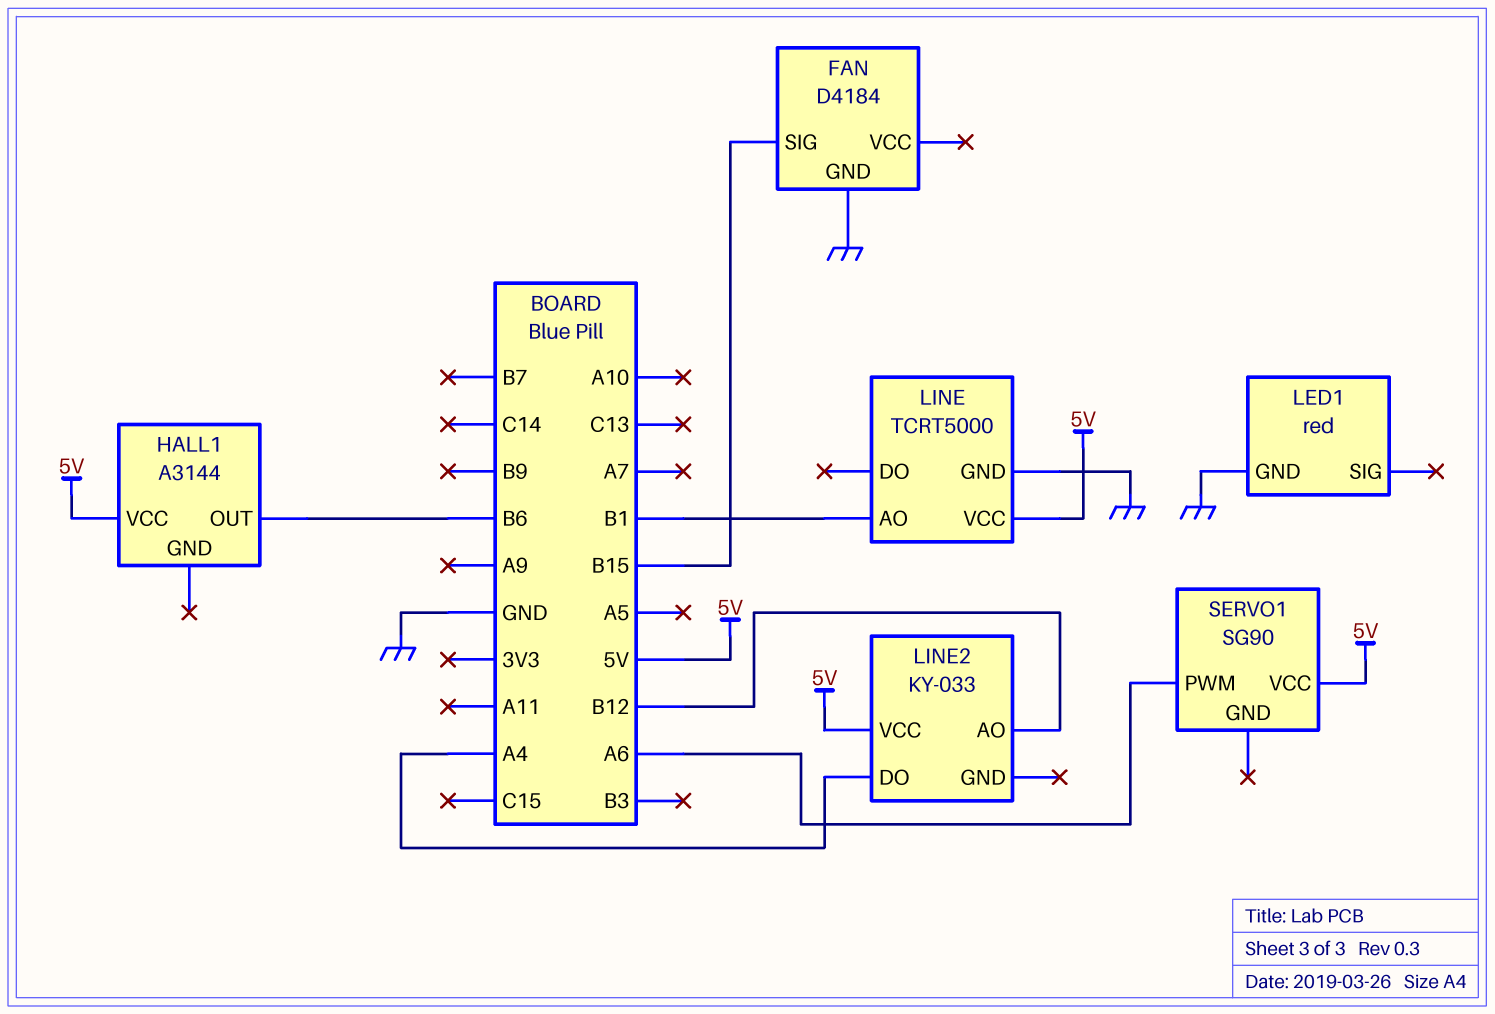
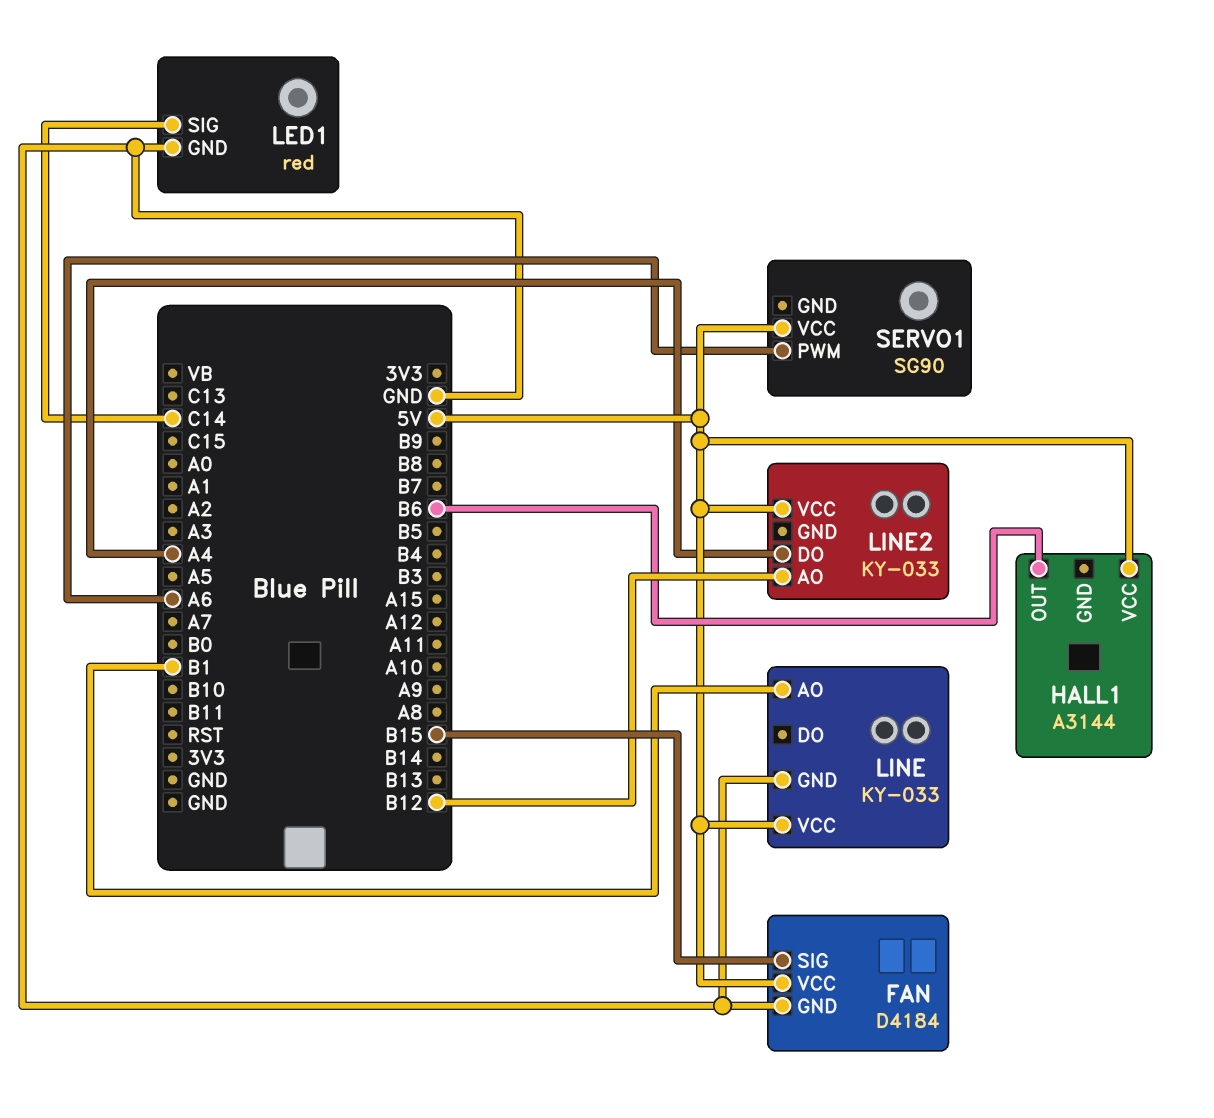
FAN pin VCC: none -> 5V
LED1 pin SIG: none -> C14
LINE: TCRT5000 -> KY-033

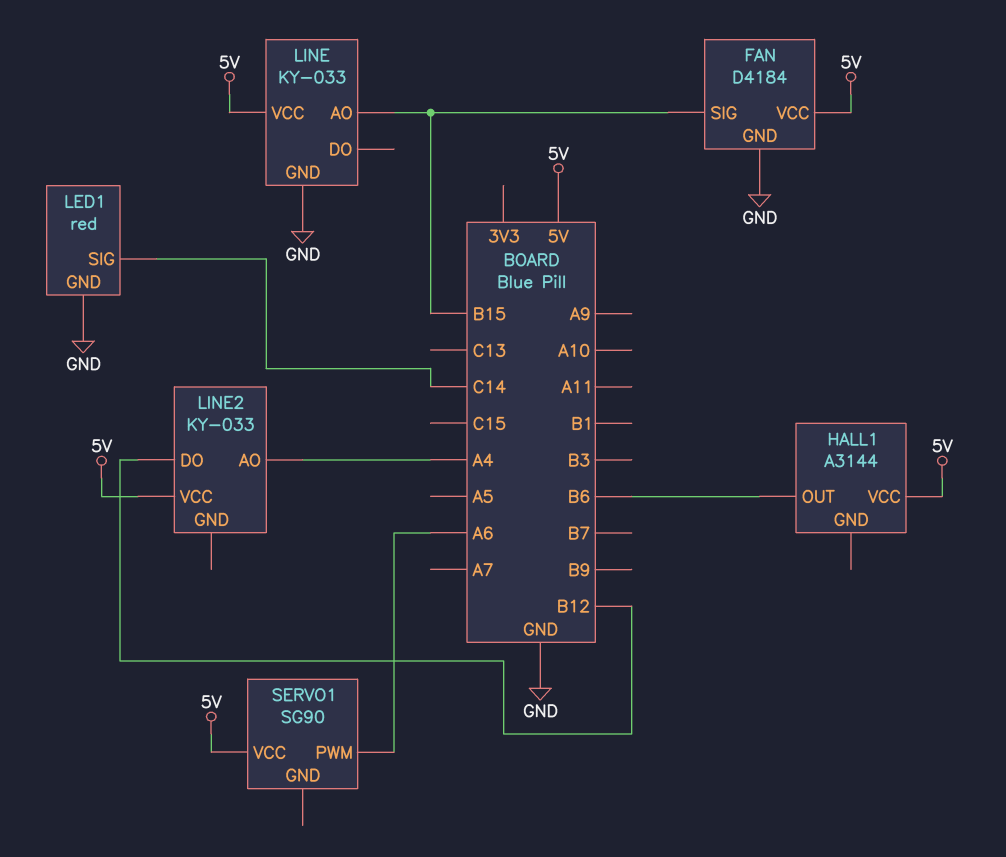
LINE pin AO: B1 -> B15
LINE2 pin AO: B12 -> A4
LINE2 pin DO: A4 -> B12

